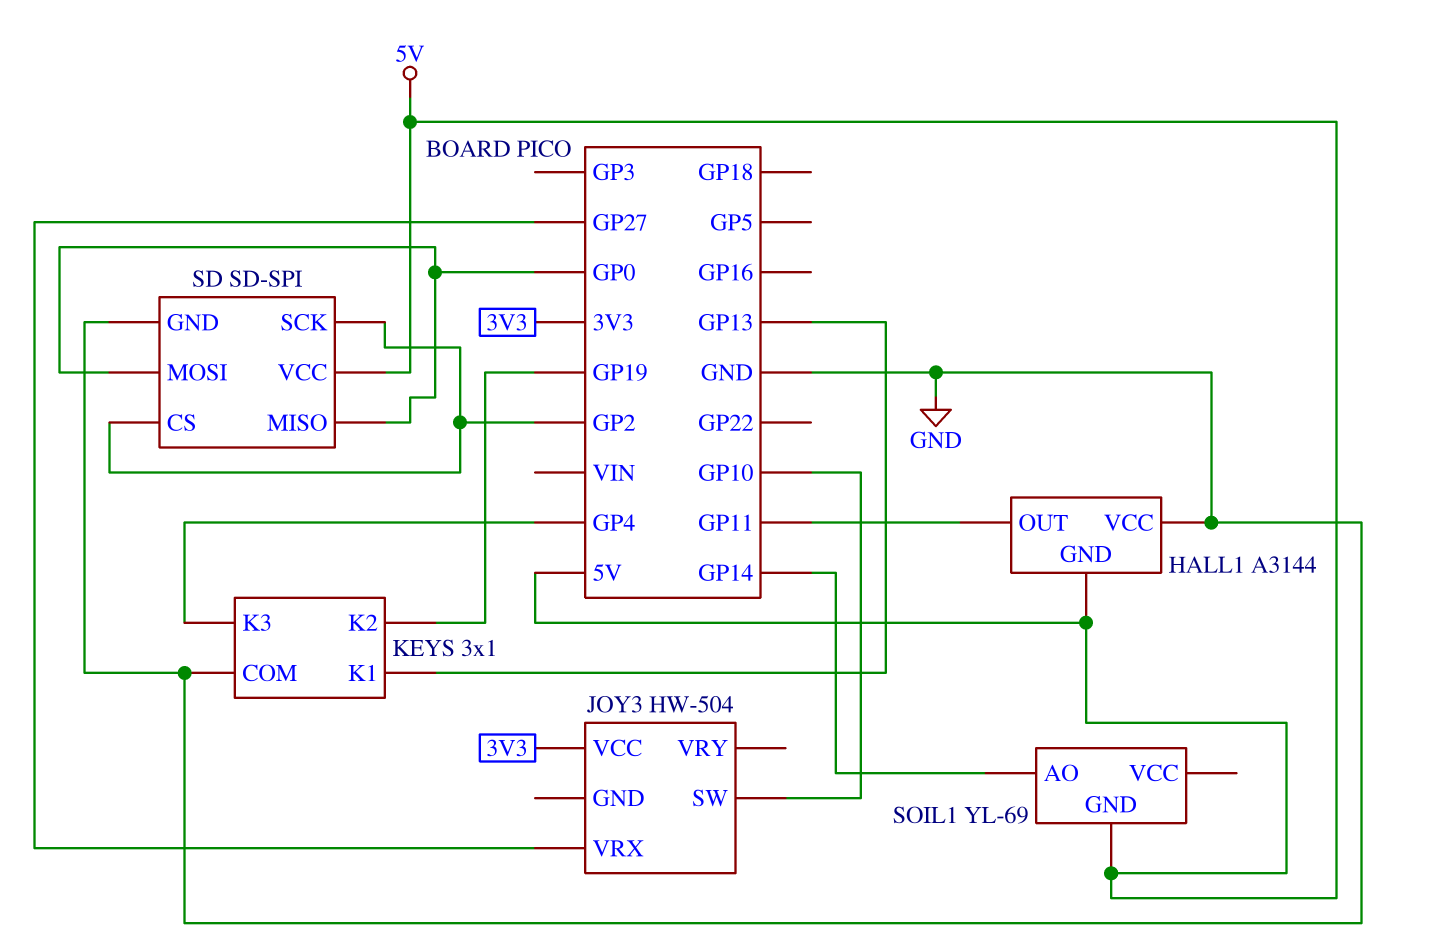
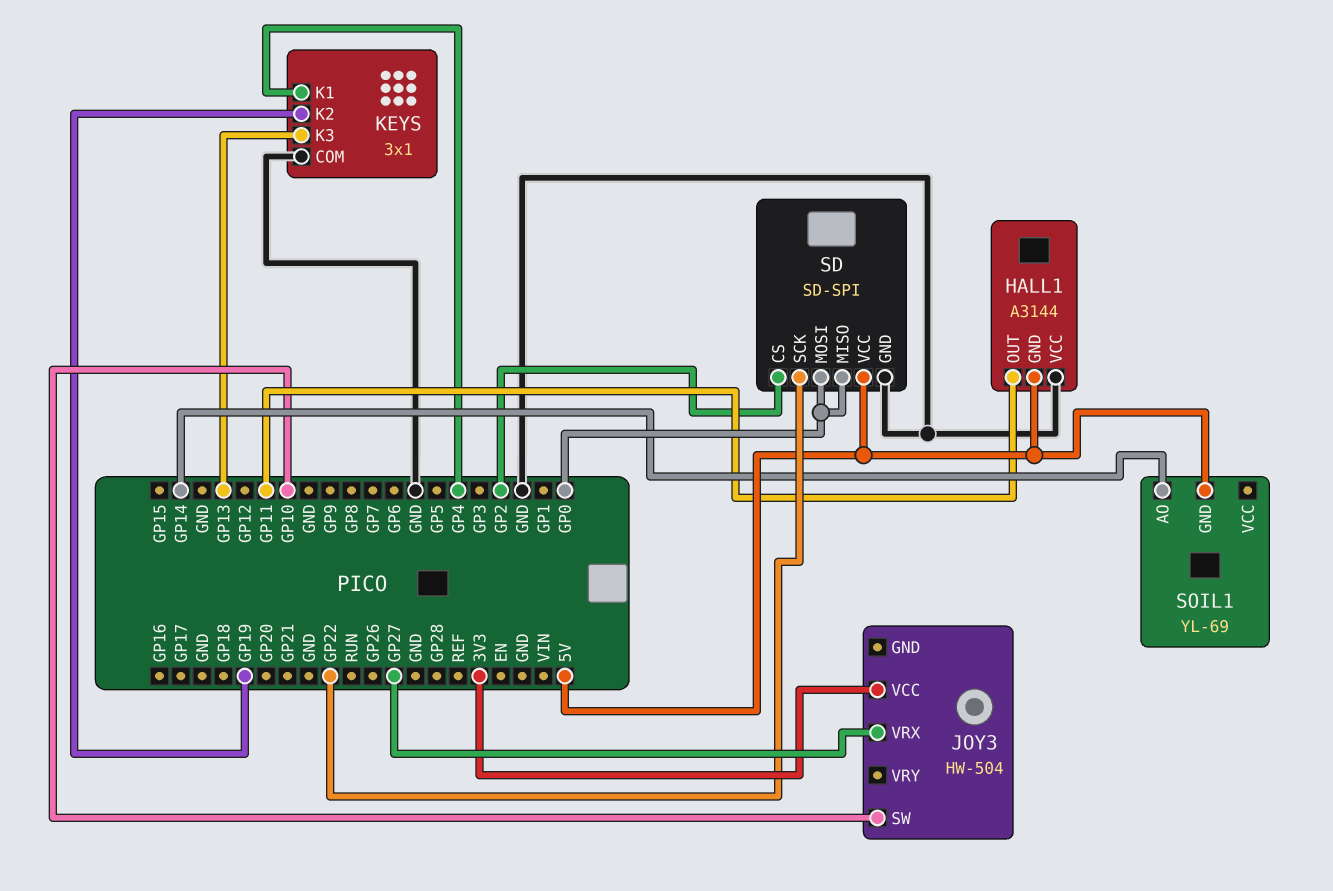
KEYS pin K1: GP13 -> GP4
KEYS pin K3: GP4 -> GP13
SD pin SCK: GP2 -> GP22

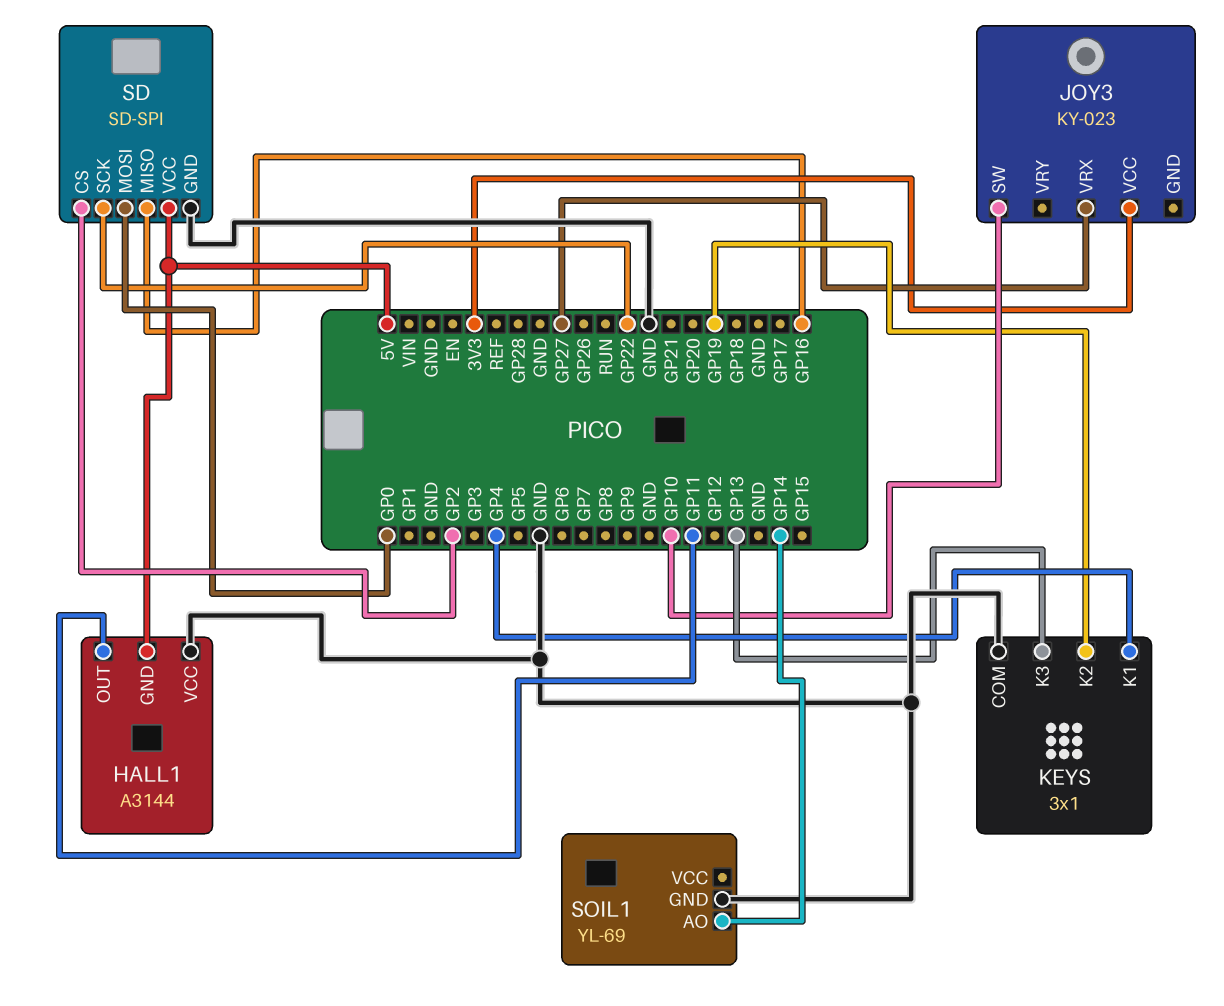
JOY3: HW-504 -> KY-023
SD pin MISO: GP0 -> GP16
SOIL1 pin GND: 5V -> GND

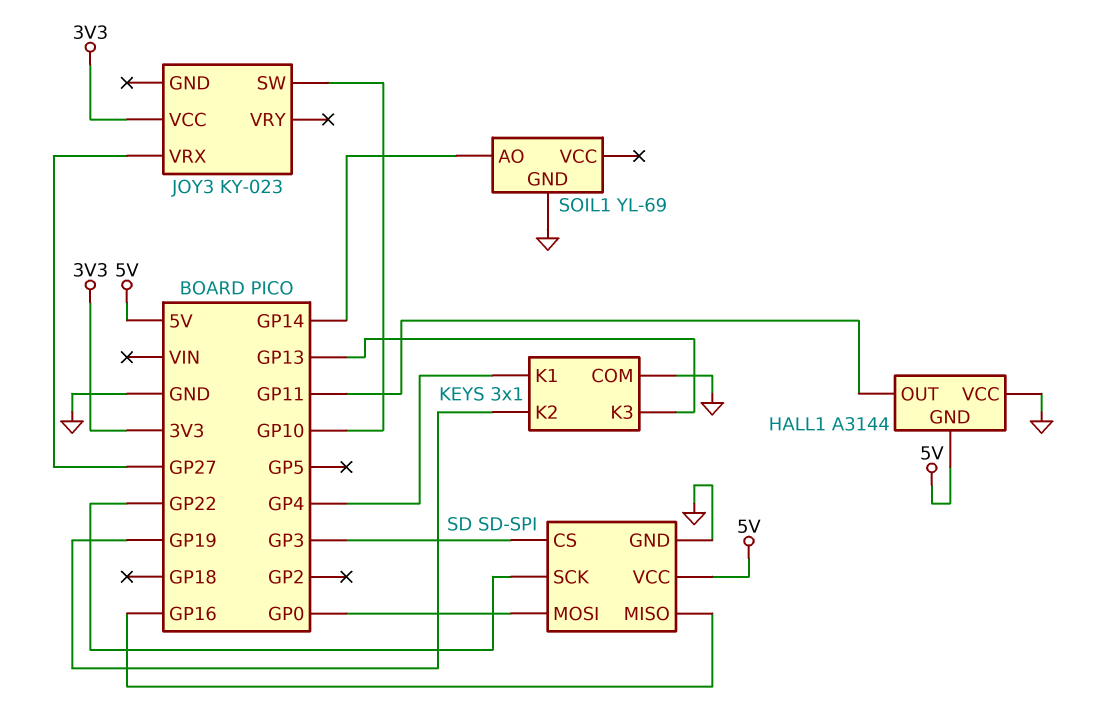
SD pin CS: GP2 -> GP3

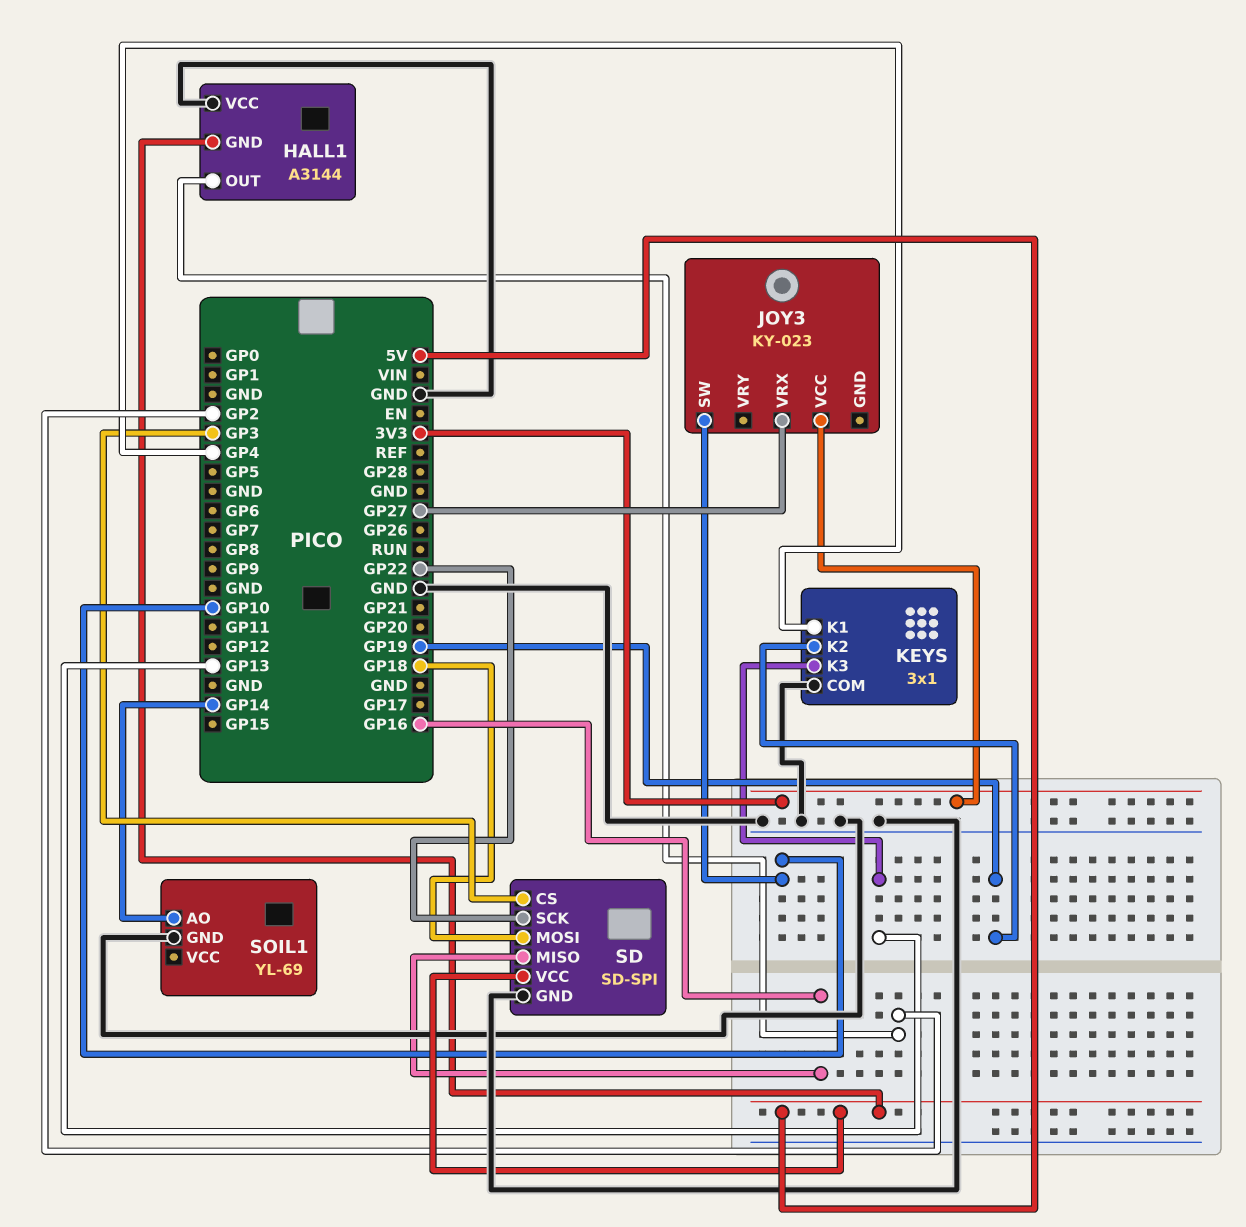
HALL1 pin OUT: GP11 -> GP2
SD pin MOSI: GP0 -> GP18

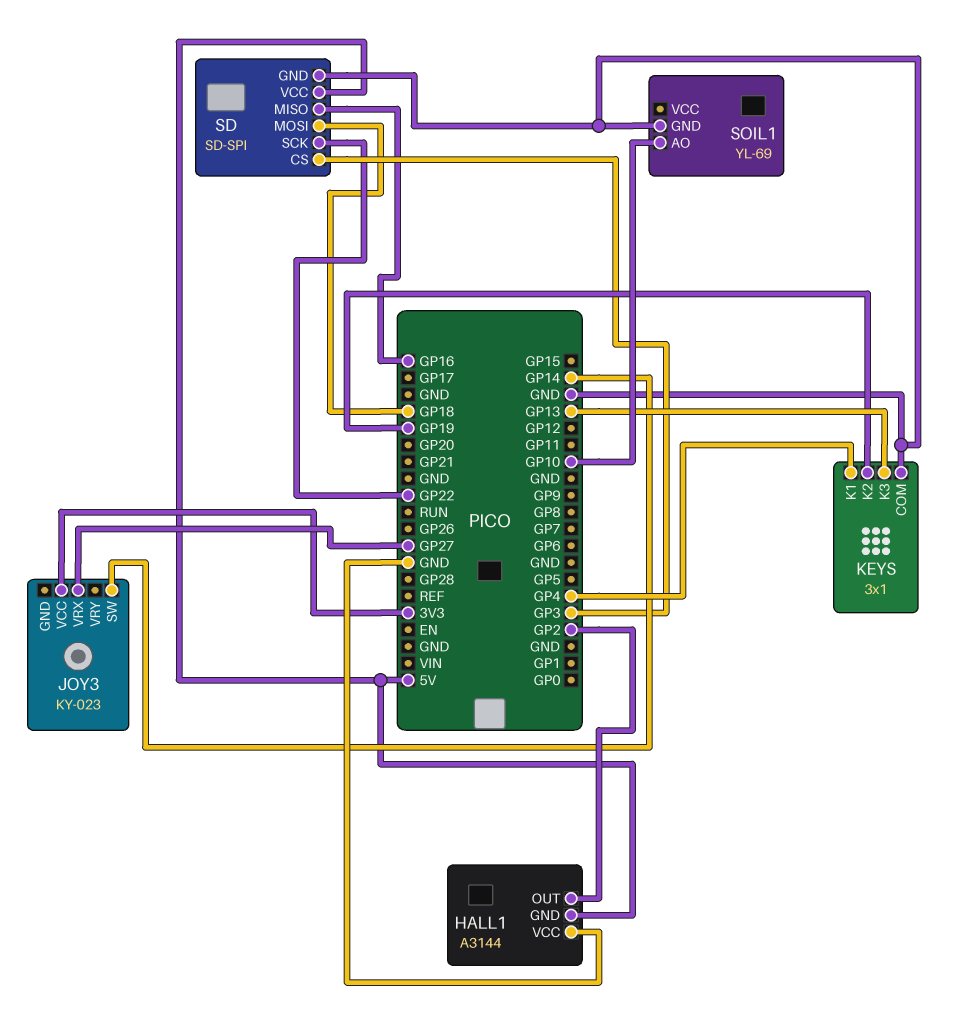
JOY3 pin SW: GP10 -> GP14
SOIL1 pin AO: GP14 -> GP10

